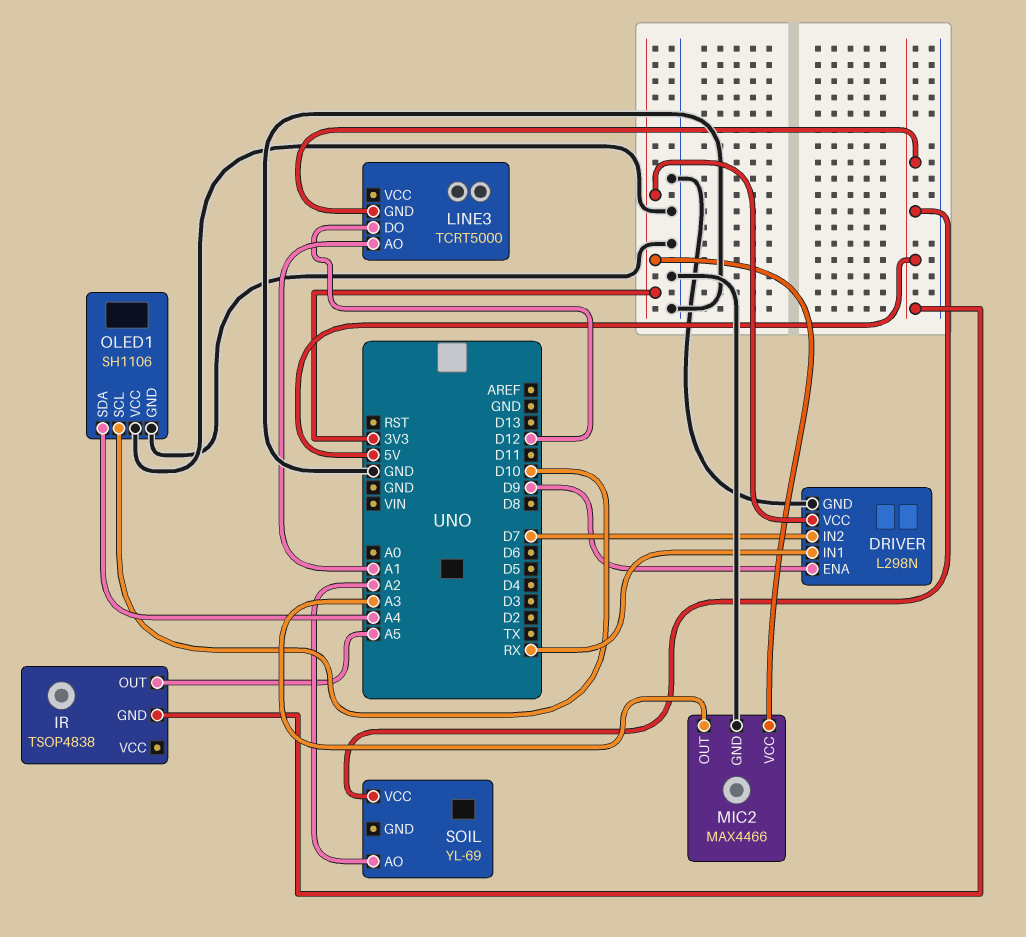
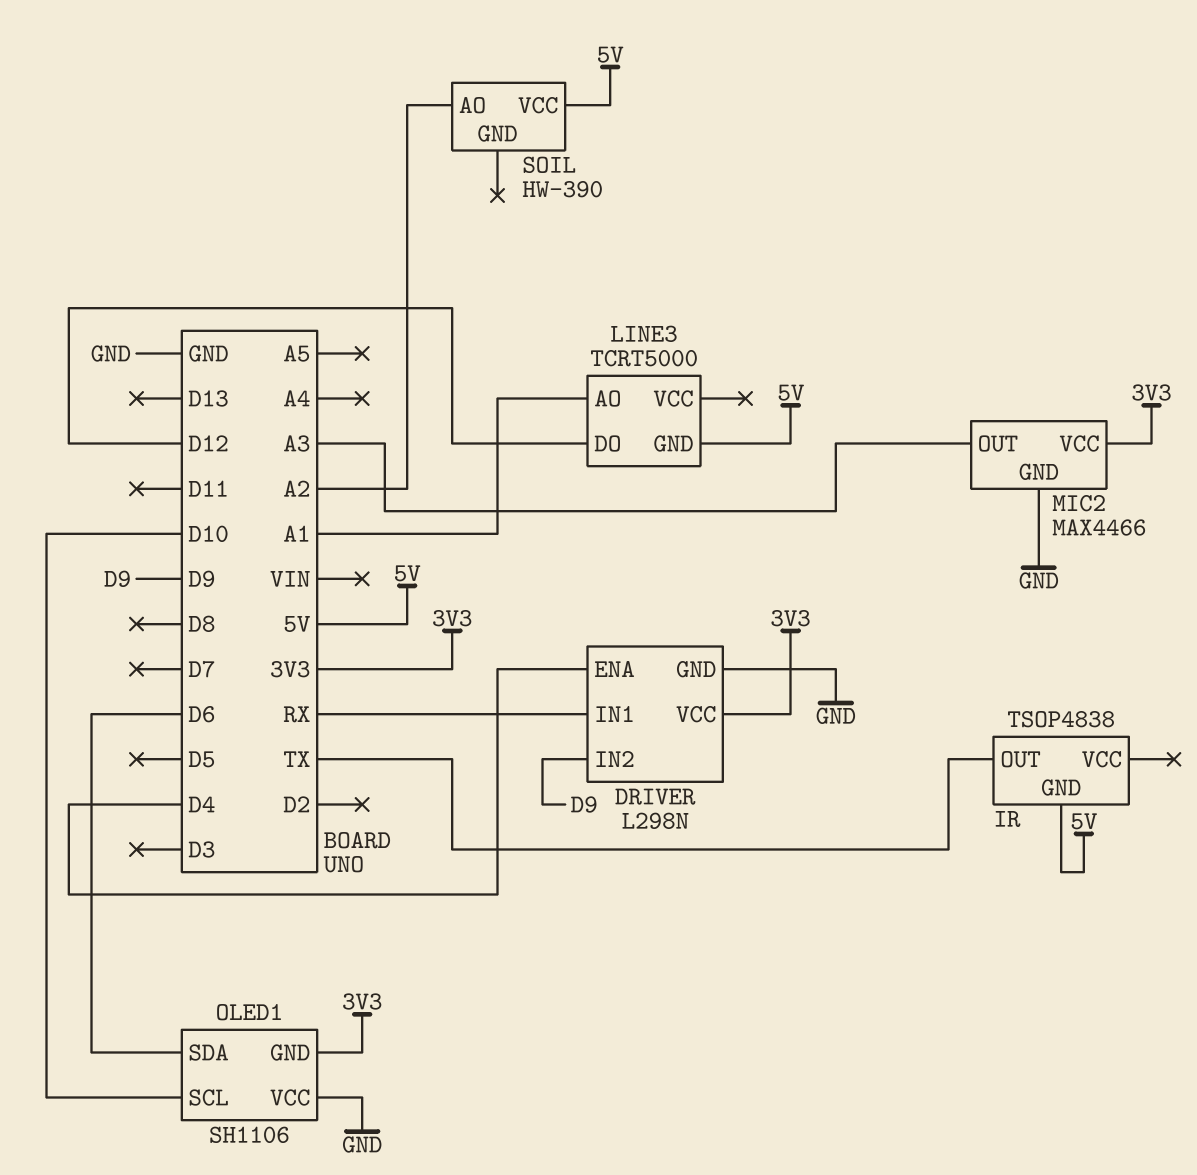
DRIVER pin ENA: D9 -> D4
DRIVER pin IN2: D7 -> D9
IR pin OUT: A5 -> TX
OLED1 pin GND: GND -> 3V3
OLED1 pin SDA: A4 -> D6
SOIL: YL-69 -> HW-390

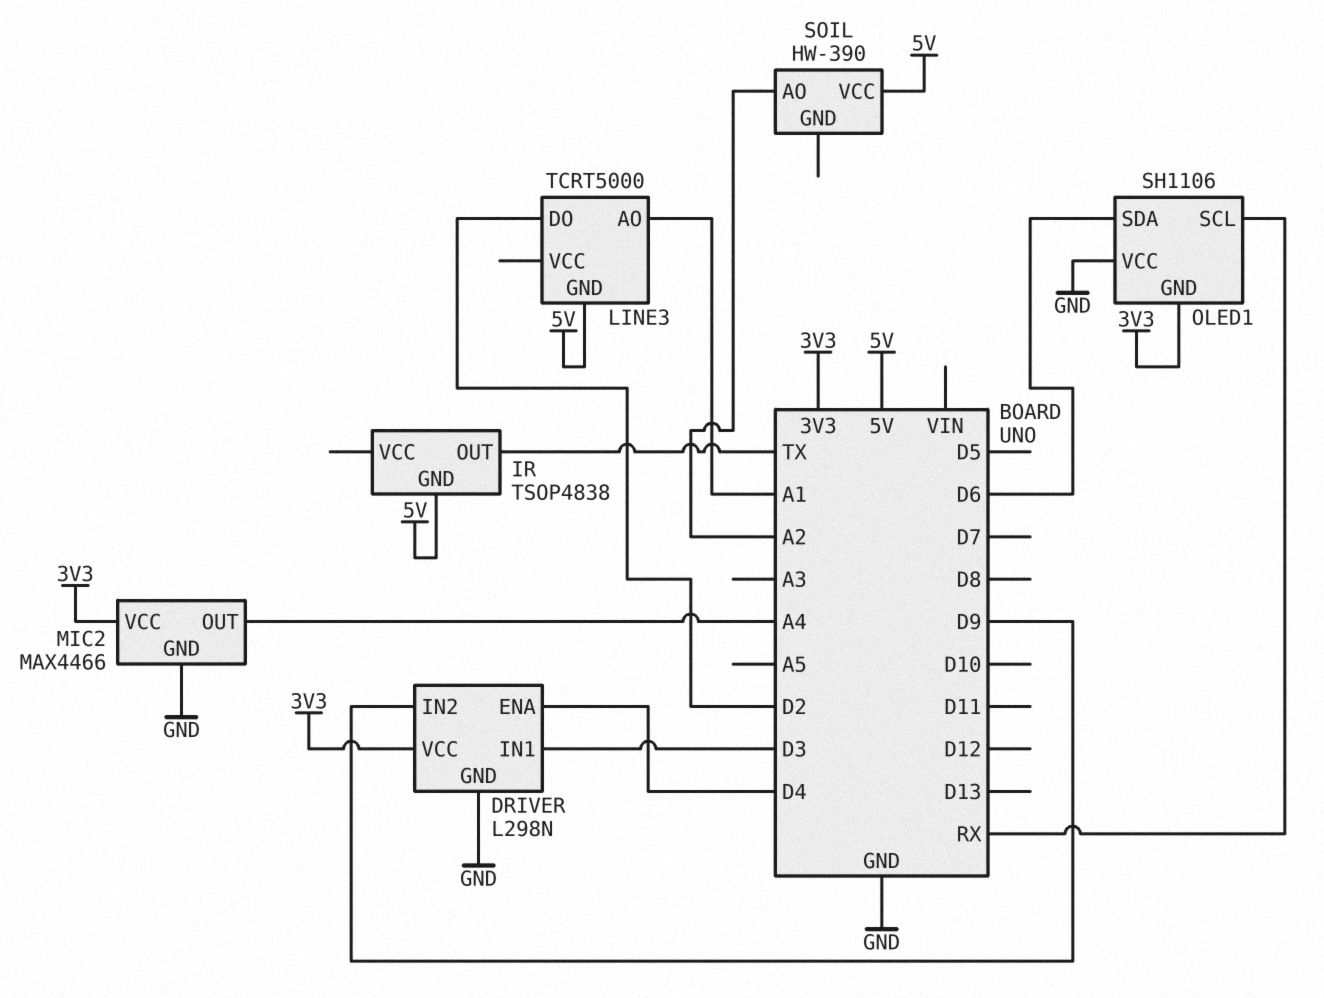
DRIVER pin IN1: RX -> D3
LINE3 pin DO: D12 -> D2
MIC2 pin OUT: A3 -> A4
OLED1 pin SCL: D10 -> RX

